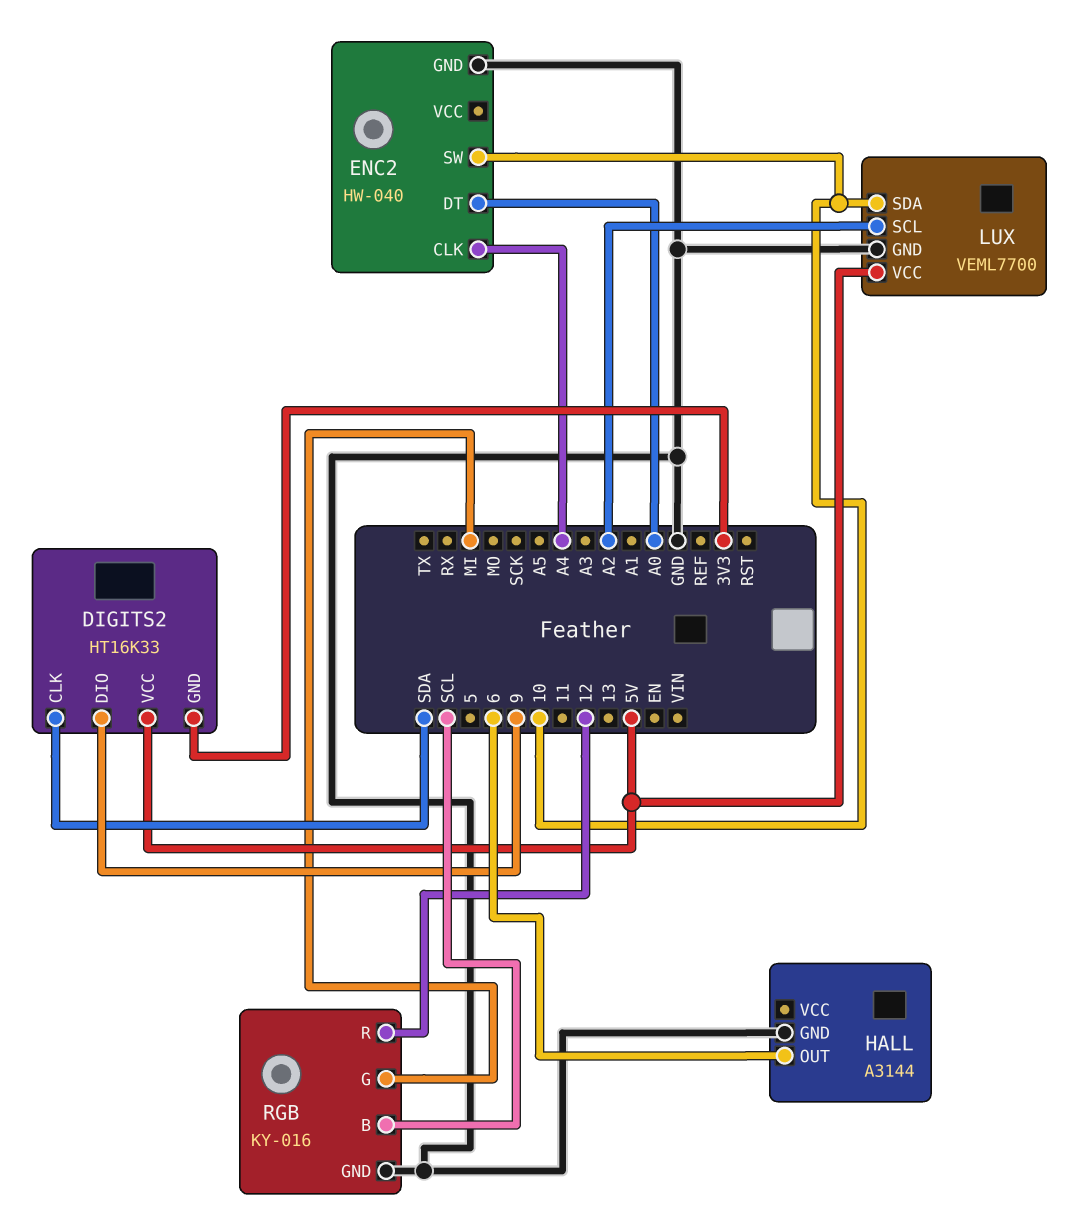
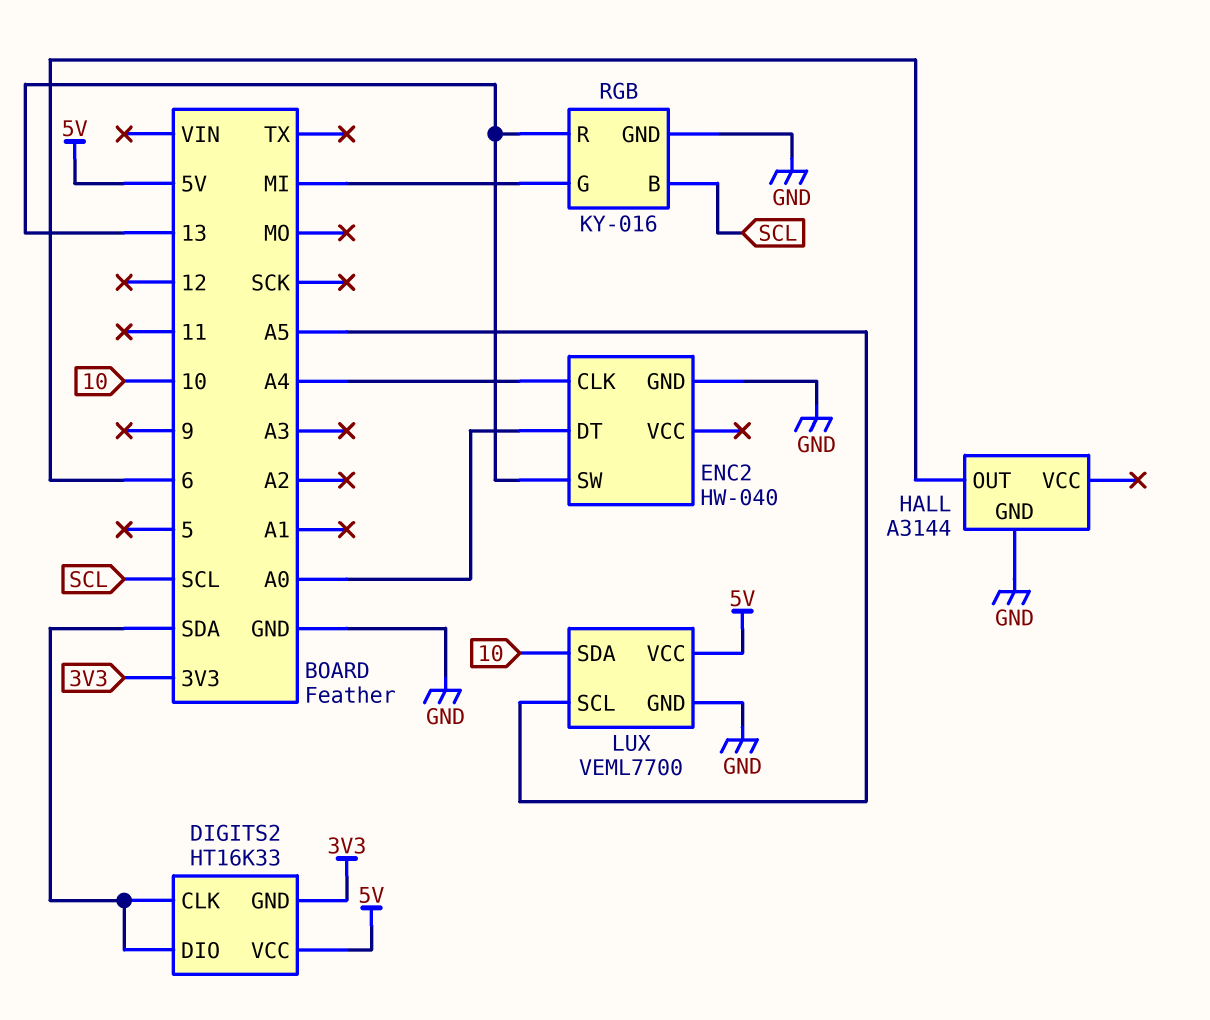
DIGITS2 pin DIO: 9 -> SDA
ENC2 pin SW: 10 -> 13
LUX pin SCL: A2 -> A5
RGB pin R: 12 -> 13

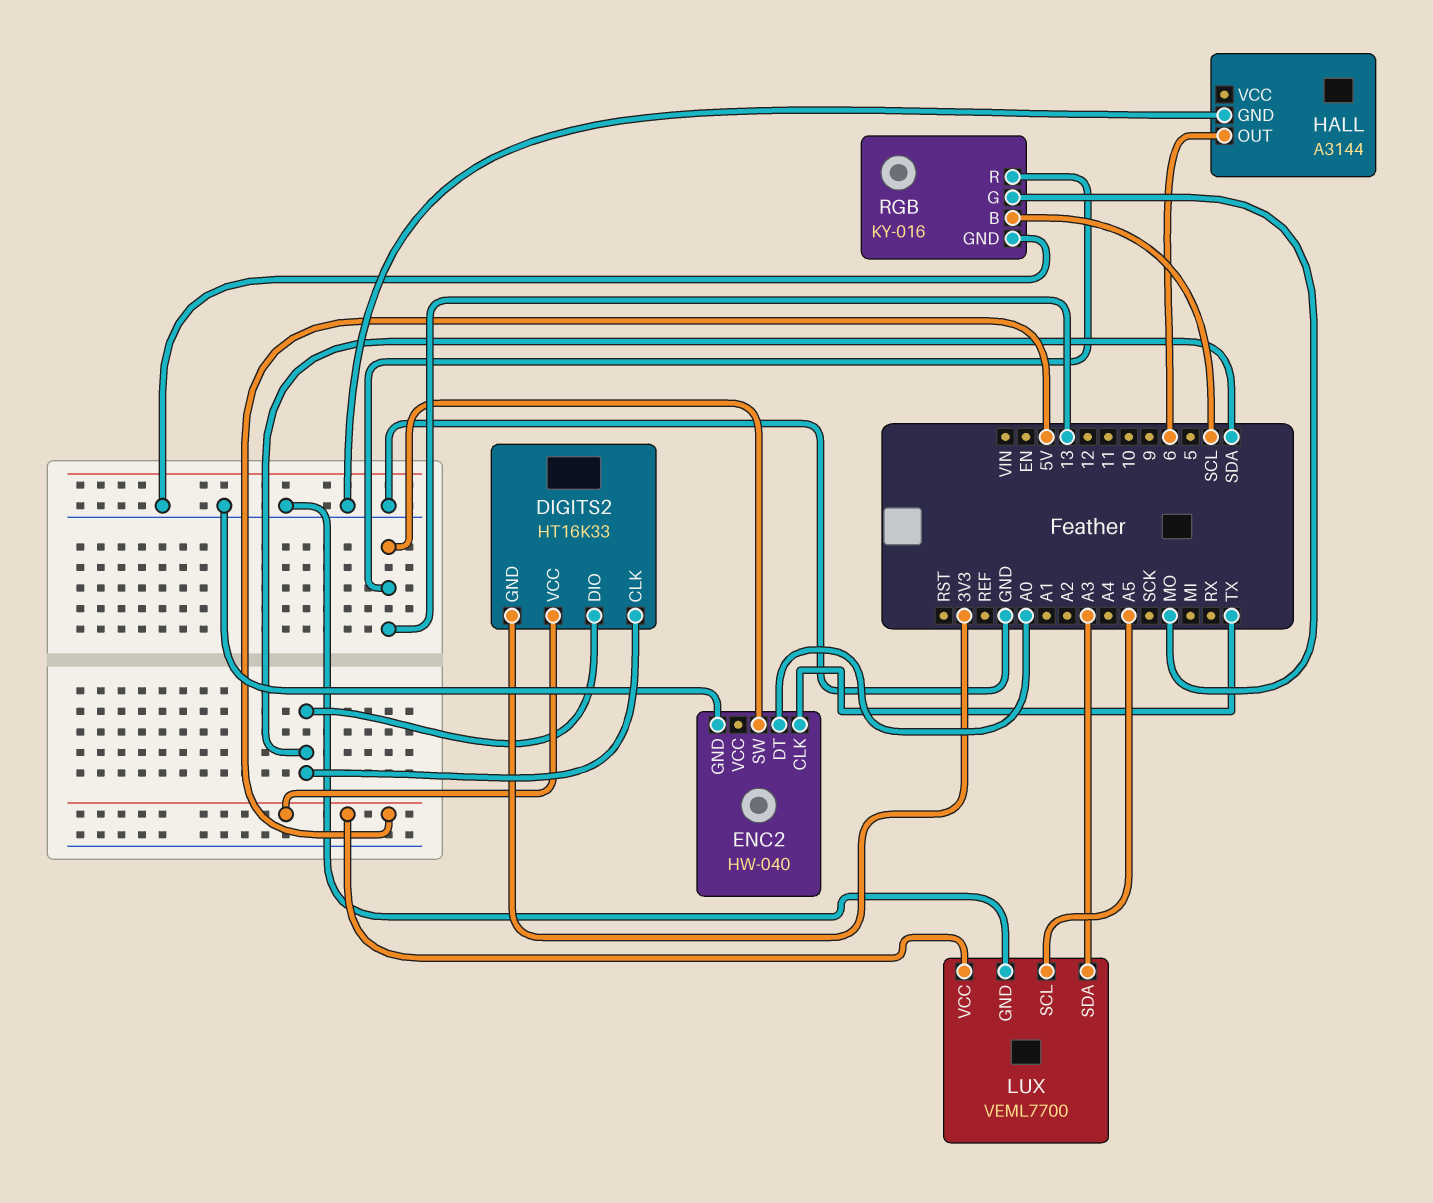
ENC2 pin CLK: A4 -> TX
LUX pin SDA: 10 -> A3
RGB pin G: MI -> MO

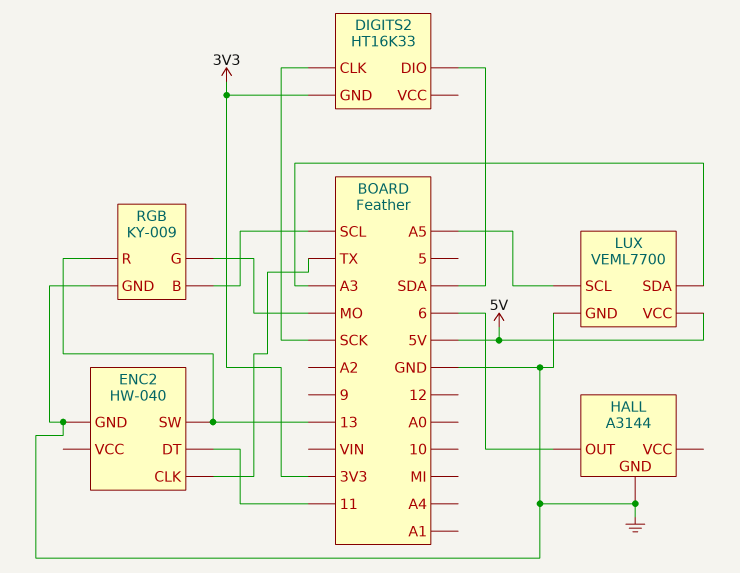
DIGITS2 pin CLK: SDA -> SCK
DIGITS2 pin VCC: 5V -> none
ENC2 pin DT: A0 -> 11
RGB: KY-016 -> KY-009

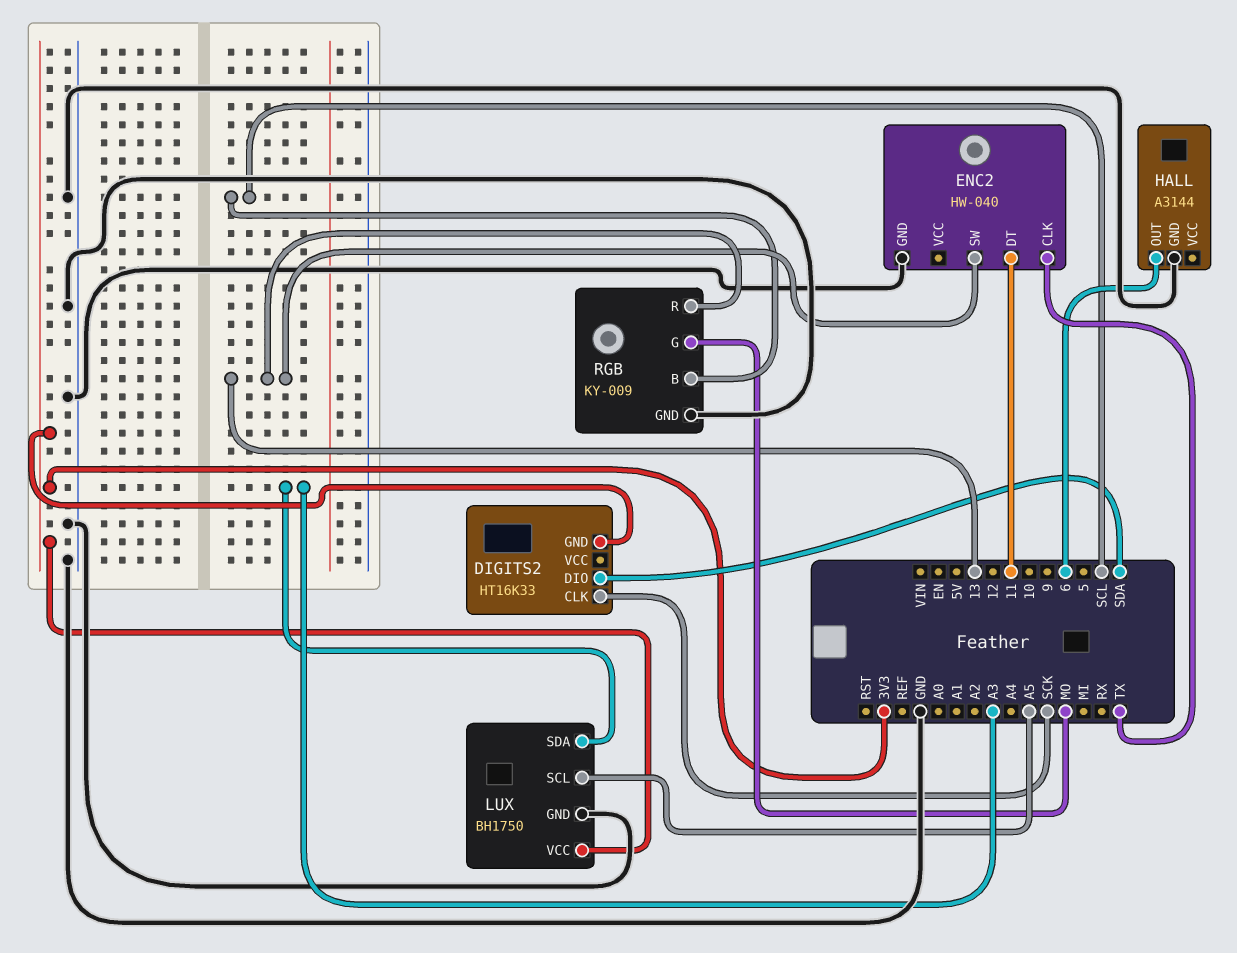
LUX: VEML7700 -> BH1750
LUX pin VCC: 5V -> 3V3

